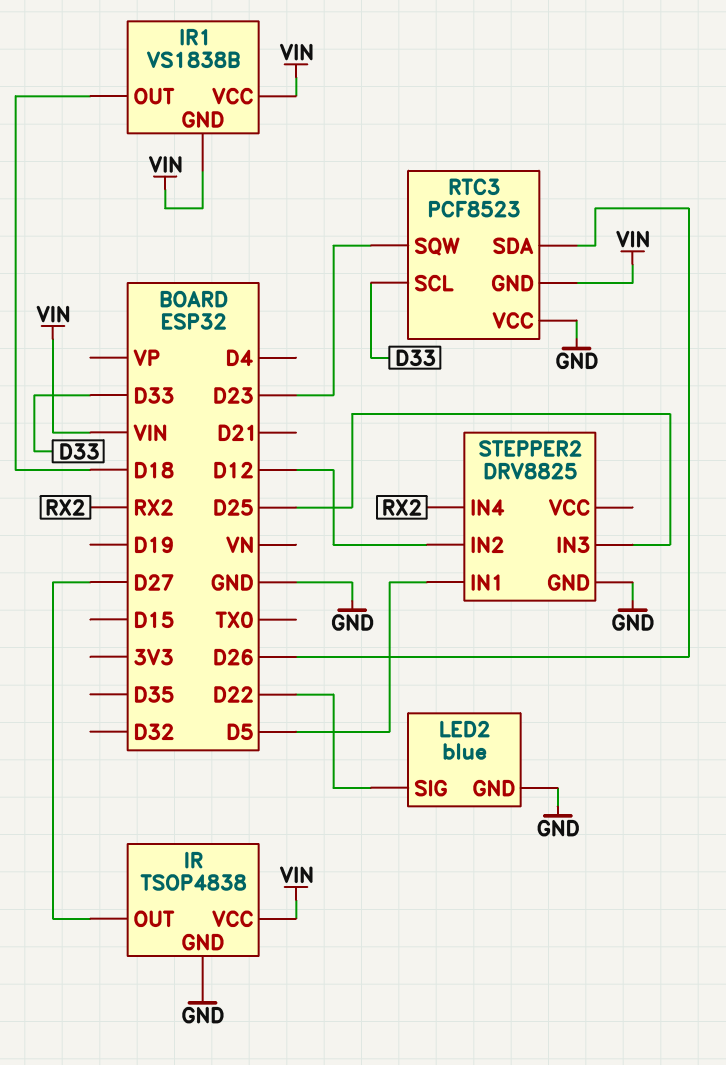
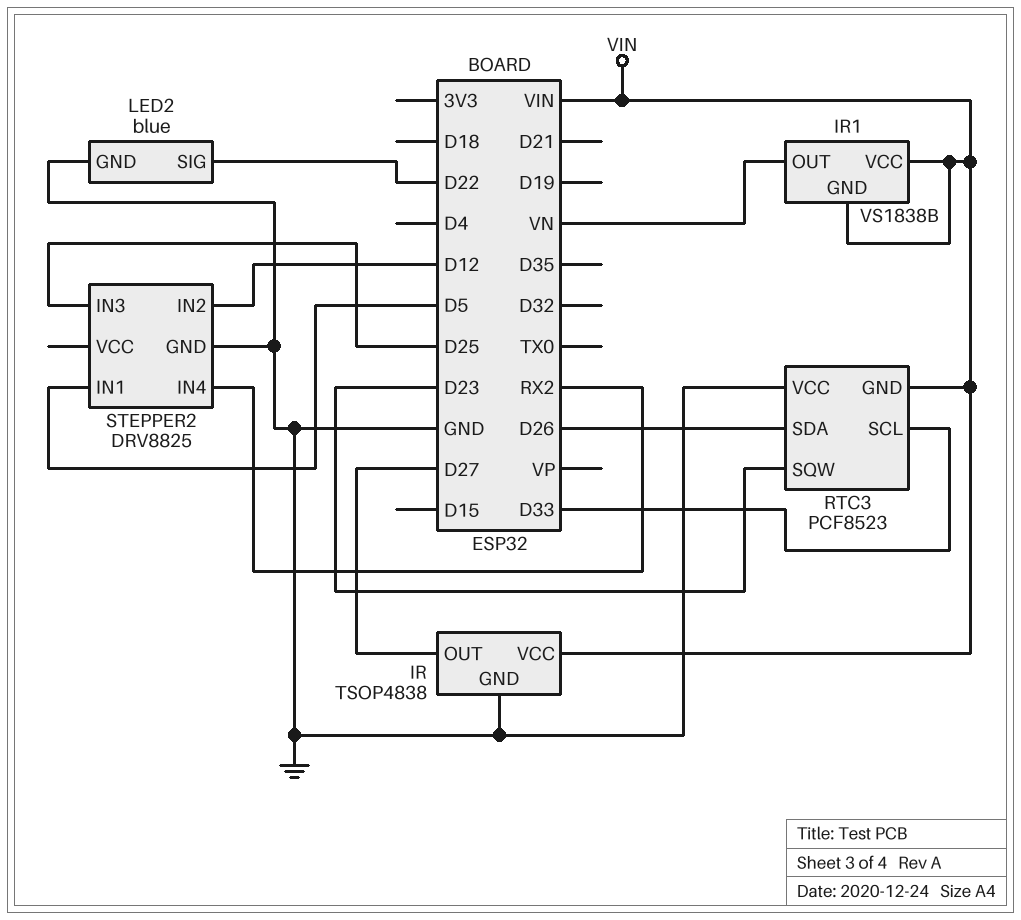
IR1 pin OUT: D18 -> VN

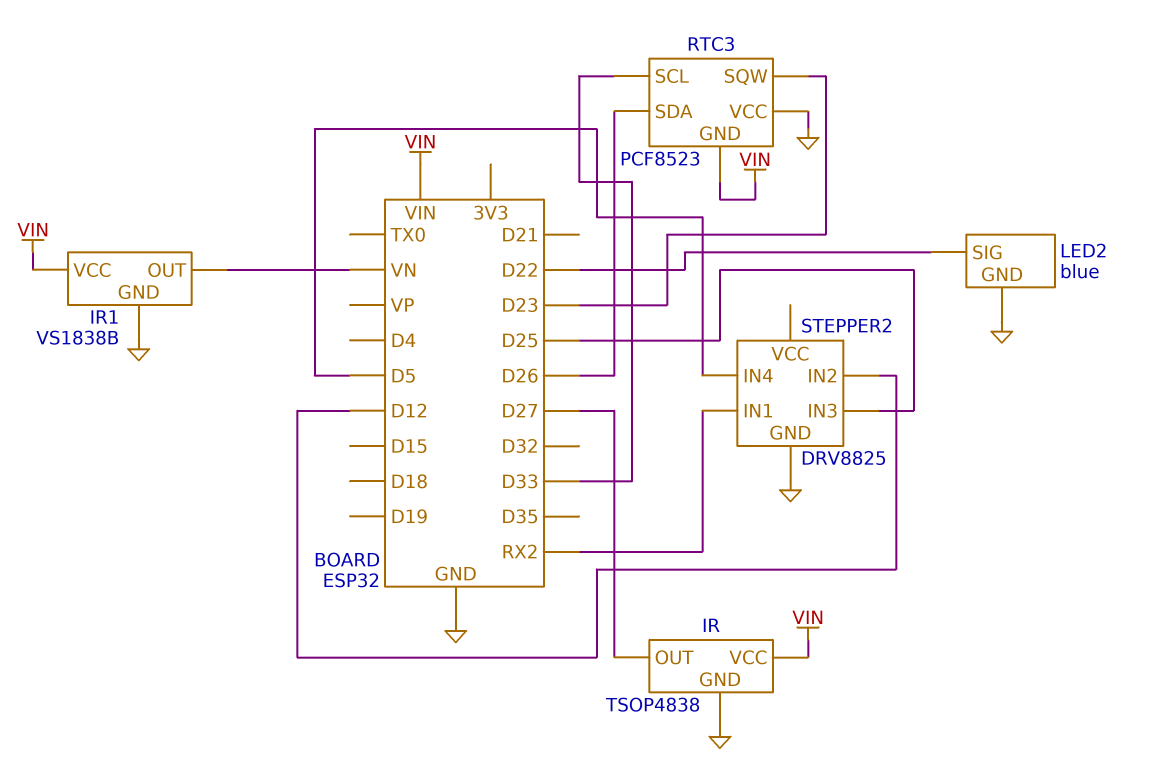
IR1 pin GND: VIN -> GND
STEPPER2 pin IN1: D5 -> RX2
STEPPER2 pin IN4: RX2 -> D5

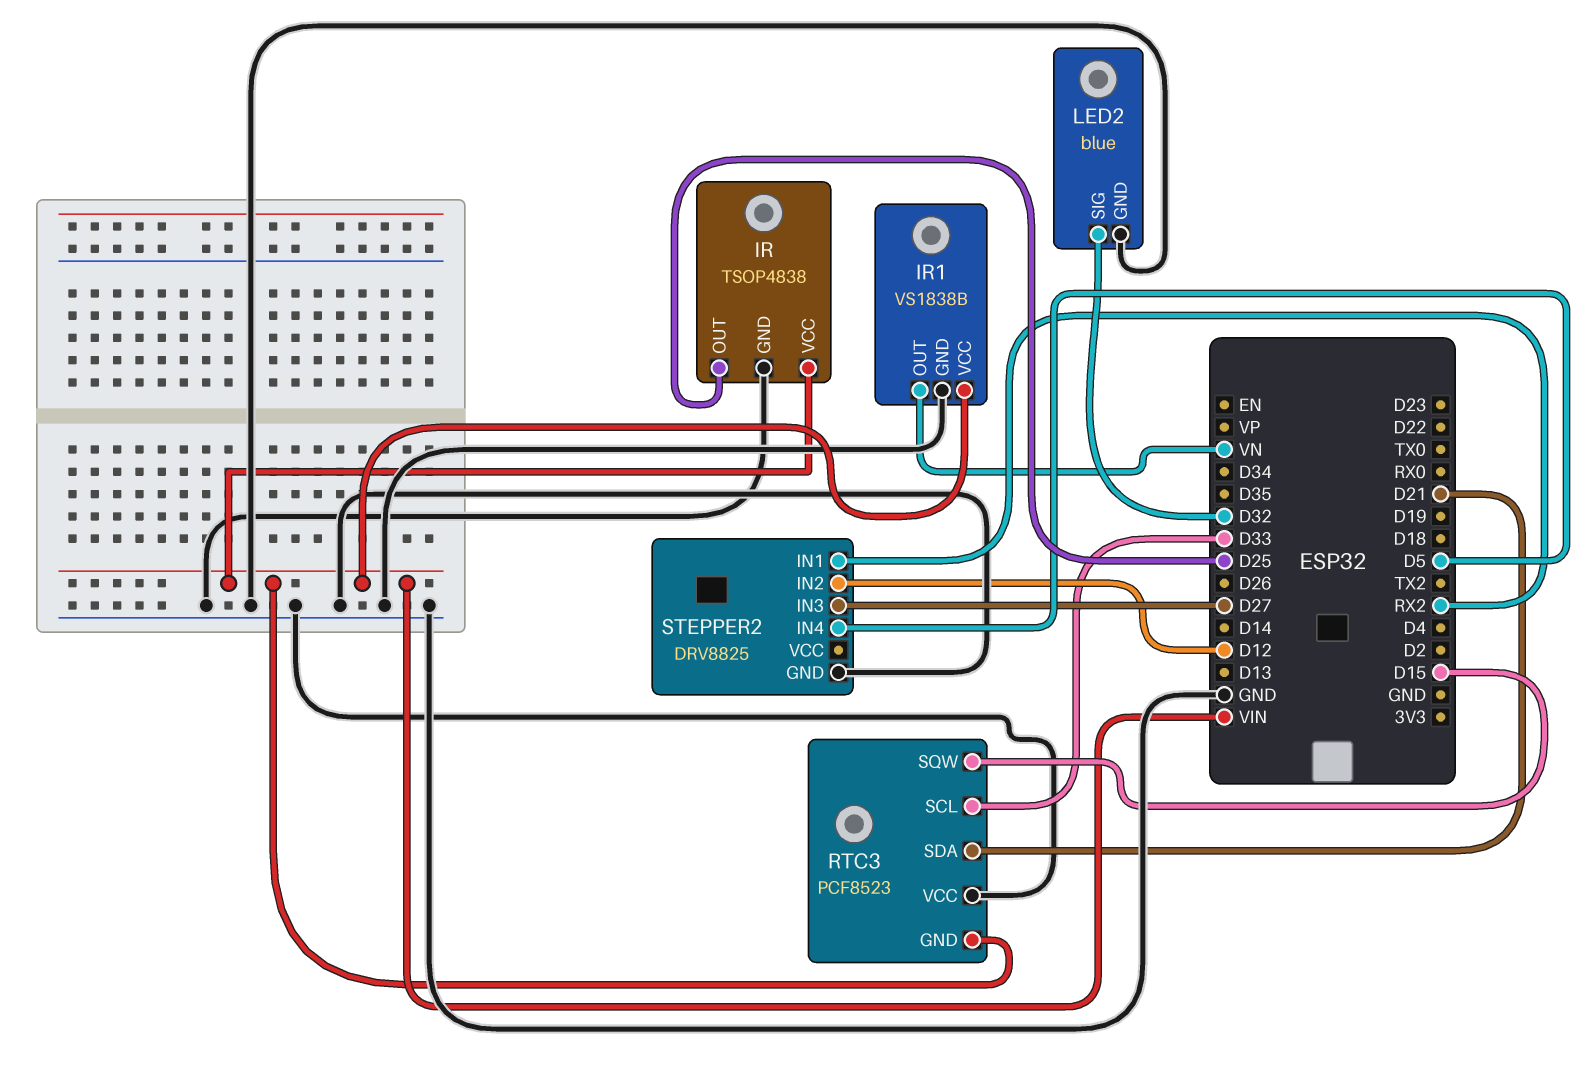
IR pin OUT: D27 -> D25
LED2 pin SIG: D22 -> D32
RTC3 pin SDA: D26 -> D21
RTC3 pin SQW: D23 -> D15
STEPPER2 pin IN3: D25 -> D27

